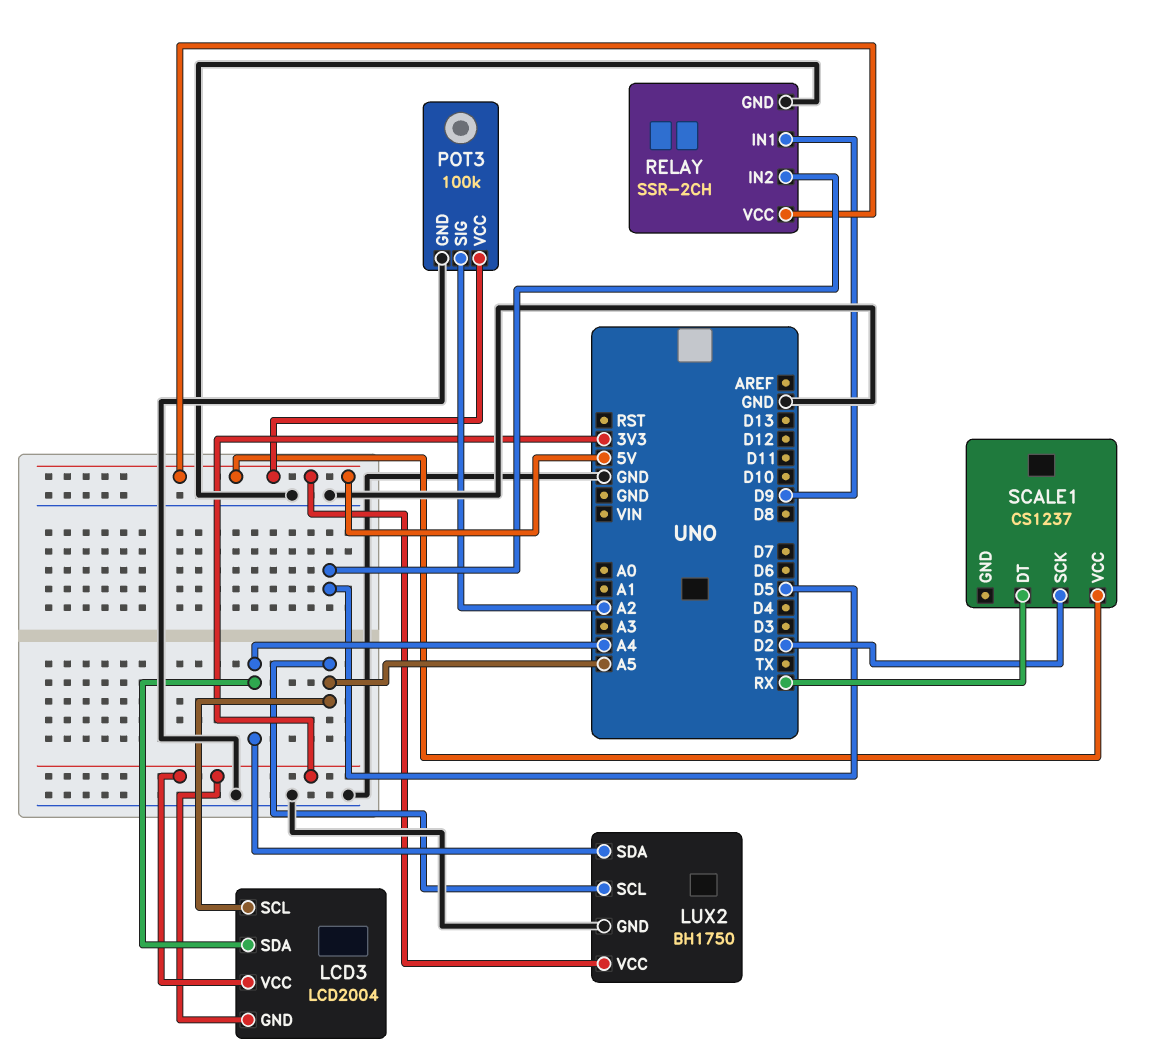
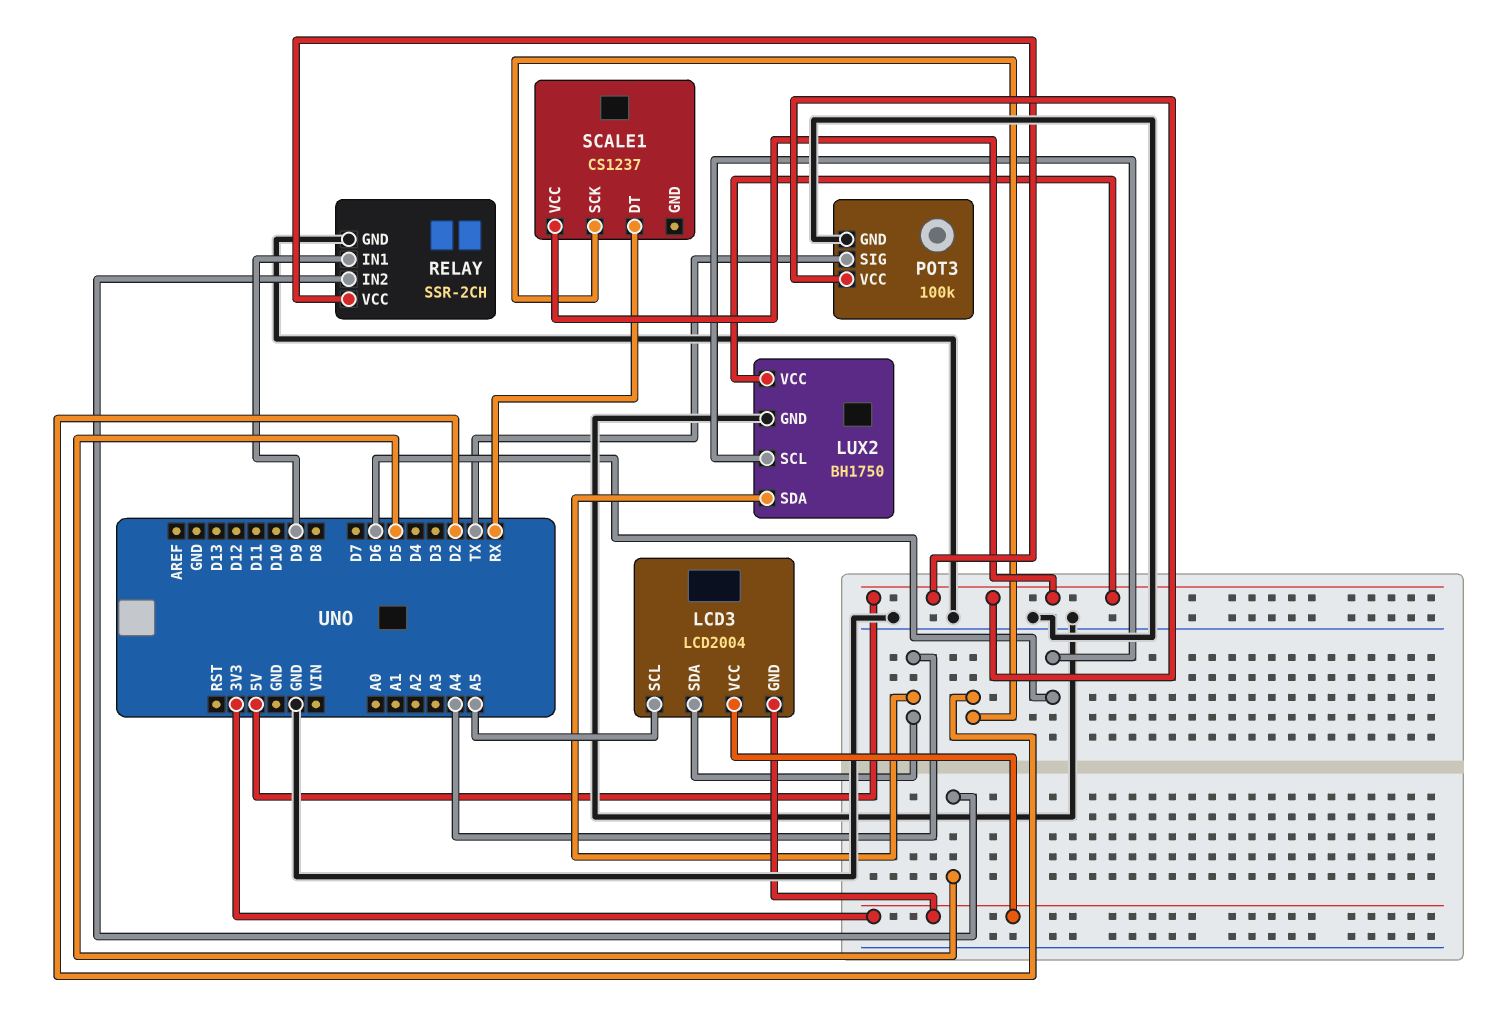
LUX2 pin SCL: A5 -> D6
POT3 pin SIG: A2 -> TX

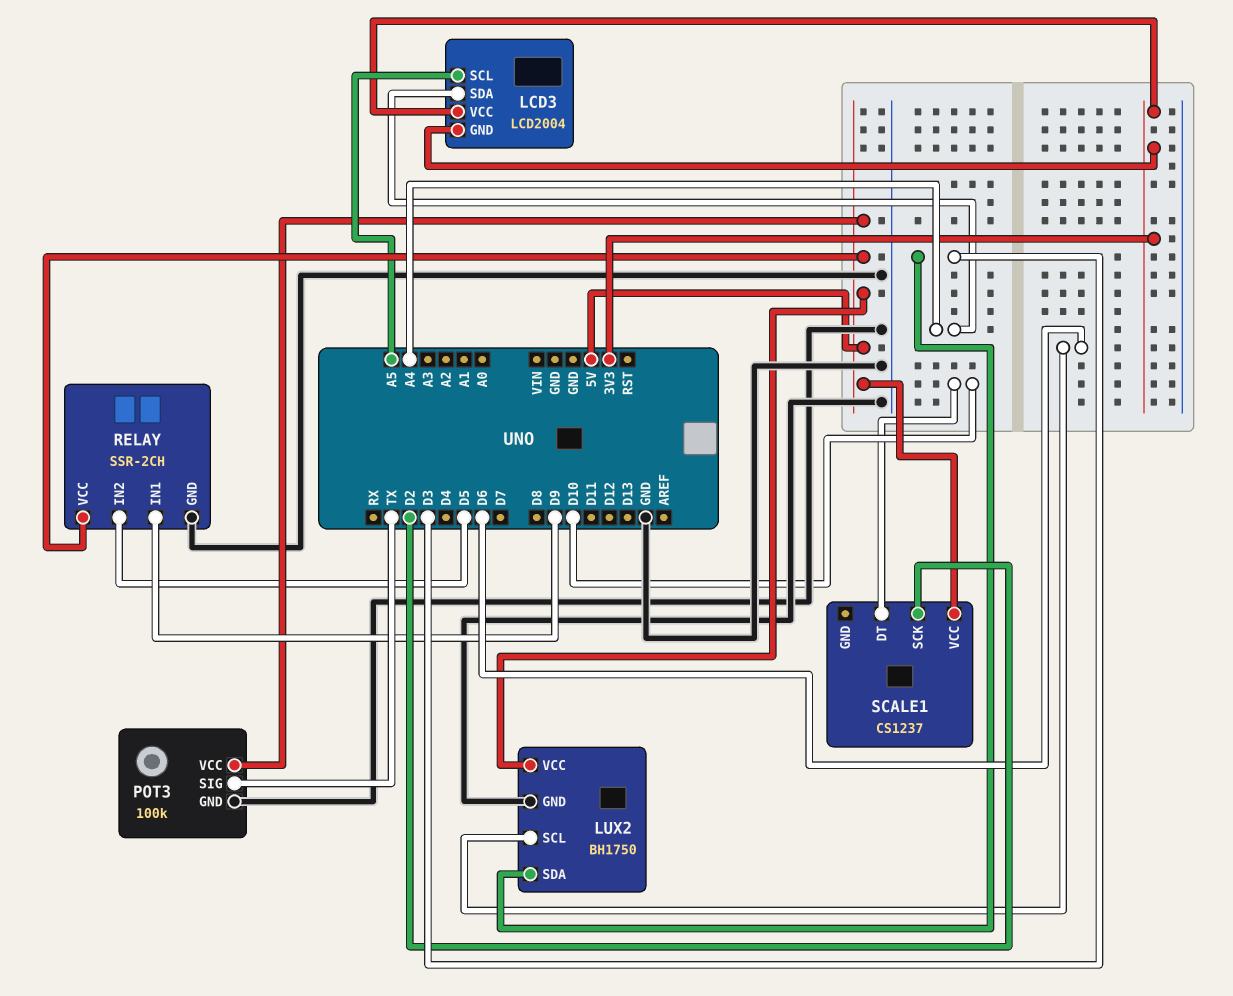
LUX2 pin SDA: A4 -> D3
SCALE1 pin DT: RX -> D10

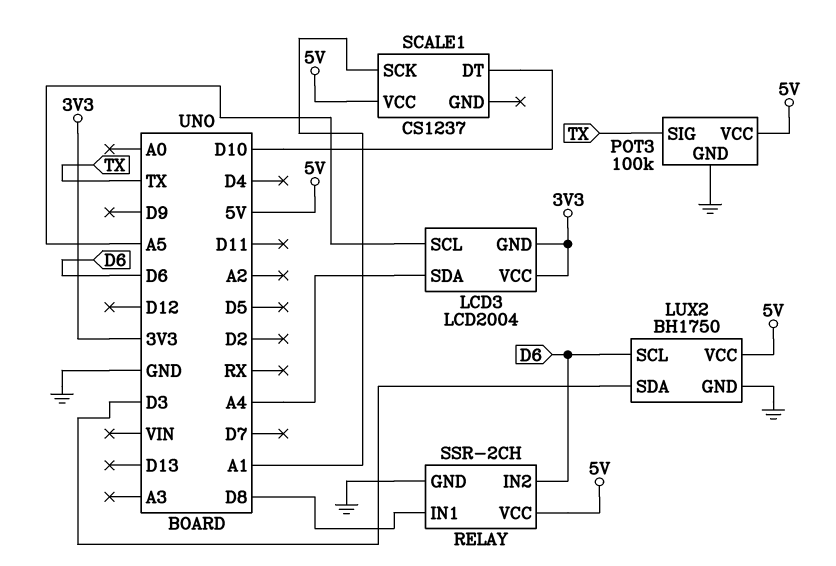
RELAY pin IN1: D9 -> D8
RELAY pin IN2: D5 -> D6
SCALE1 pin SCK: D2 -> A1

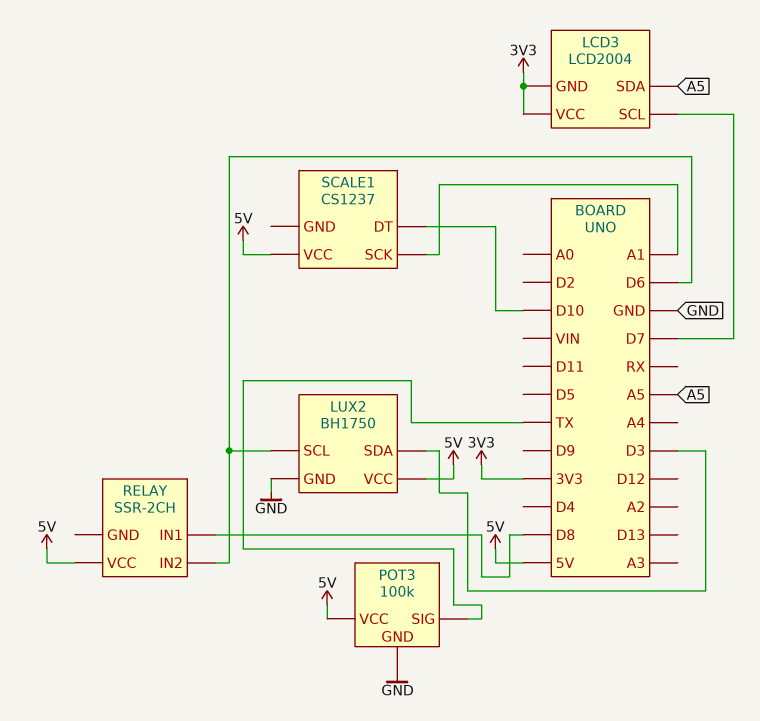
LCD3 pin SCL: A5 -> D7
LCD3 pin SDA: A4 -> A5
RELAY pin GND: GND -> none

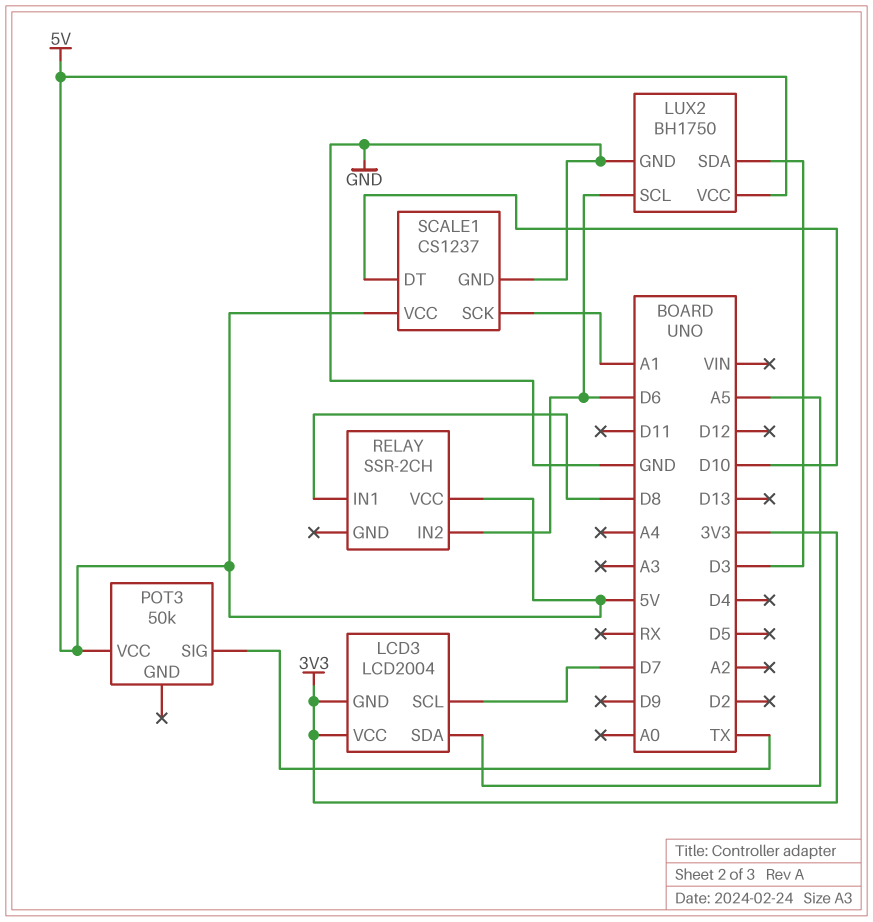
POT3: 100k -> 50k
POT3 pin GND: GND -> none
SCALE1 pin GND: none -> GND

